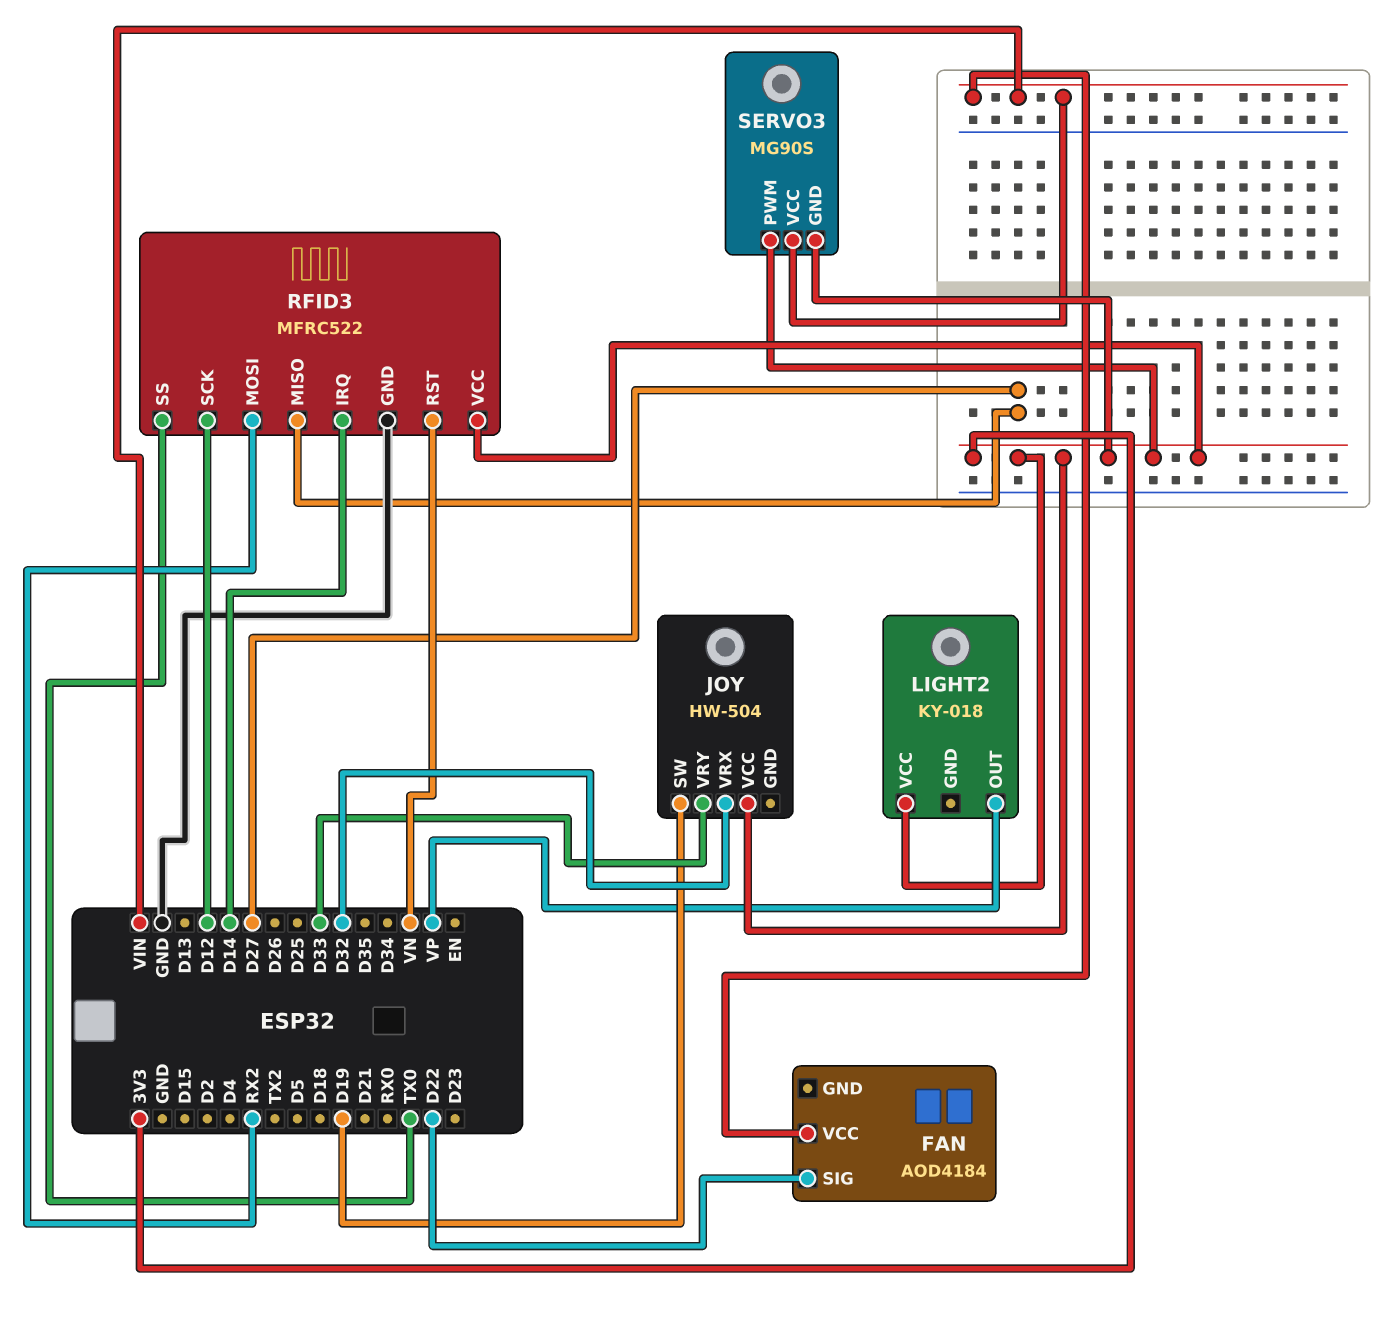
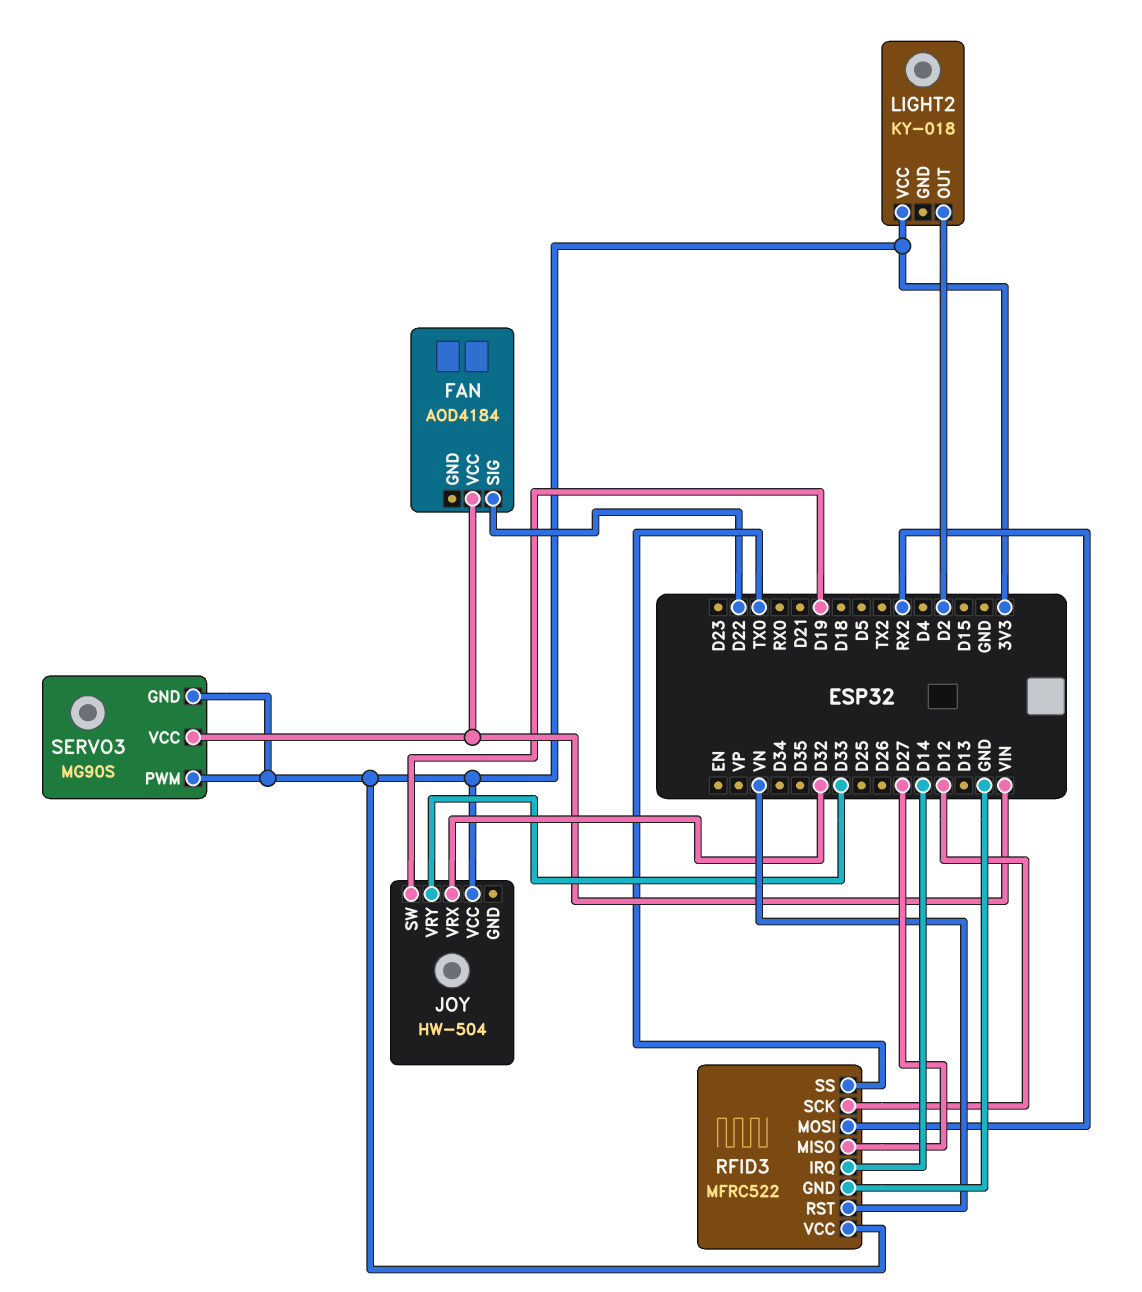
LIGHT2 pin OUT: VP -> D2

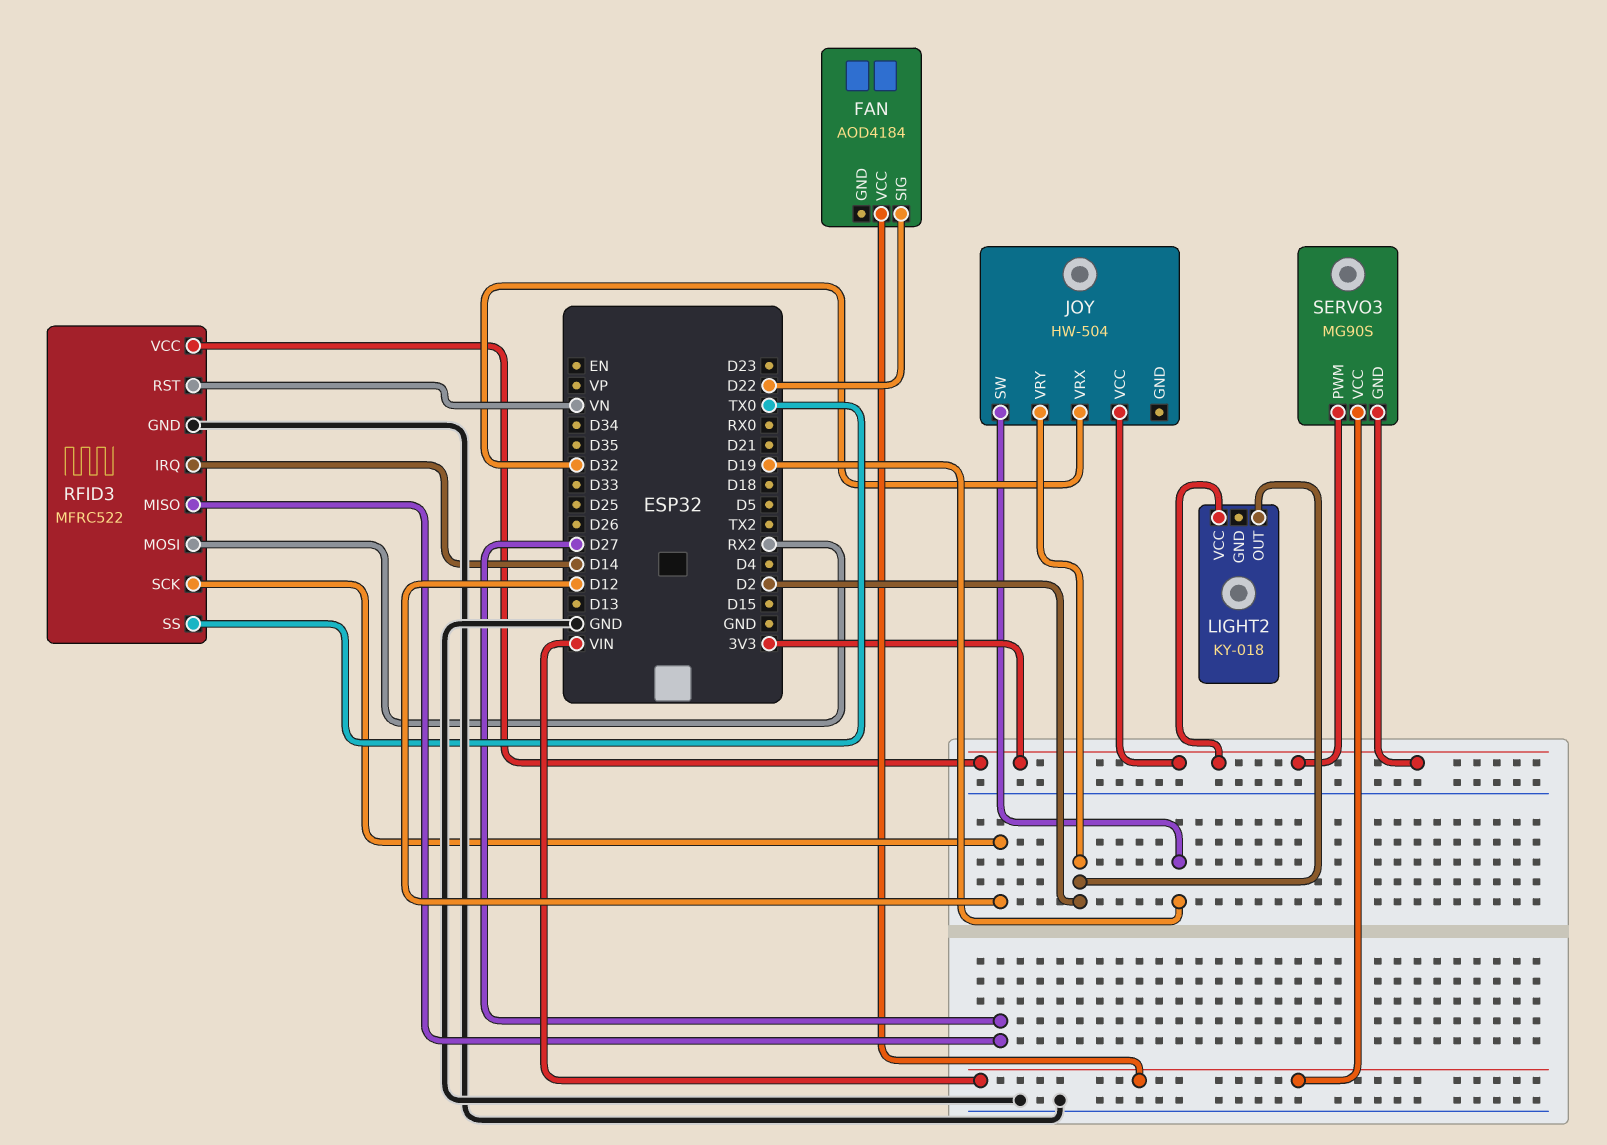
JOY pin VRY: D33 -> D2

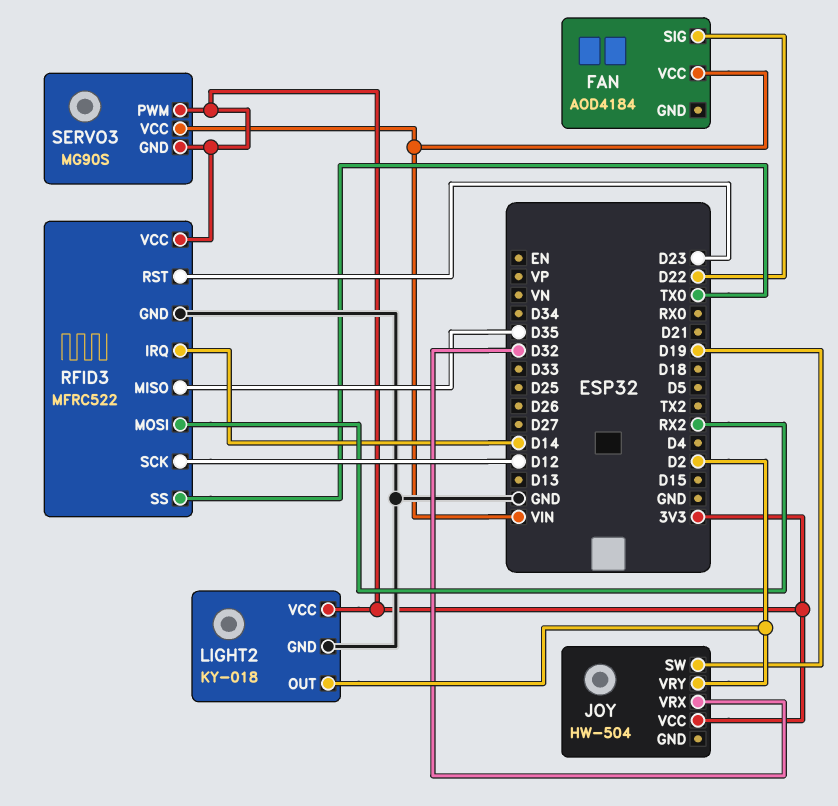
LIGHT2 pin GND: none -> GND
RFID3 pin MISO: D27 -> D35
RFID3 pin RST: VN -> D23

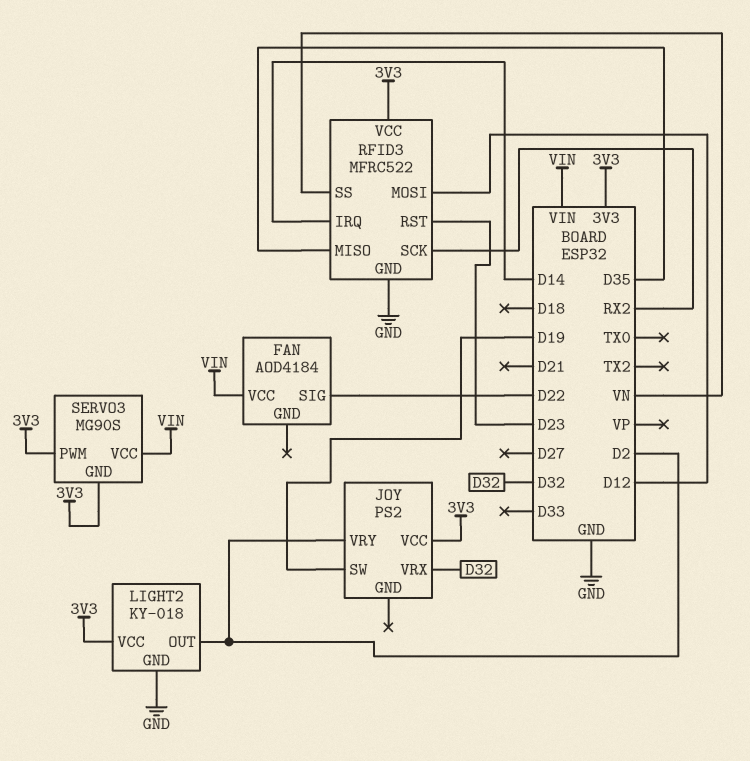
JOY: HW-504 -> PS2
RFID3 pin MOSI: RX2 -> D12
RFID3 pin SCK: D12 -> RX2
RFID3 pin SS: TX0 -> VN

